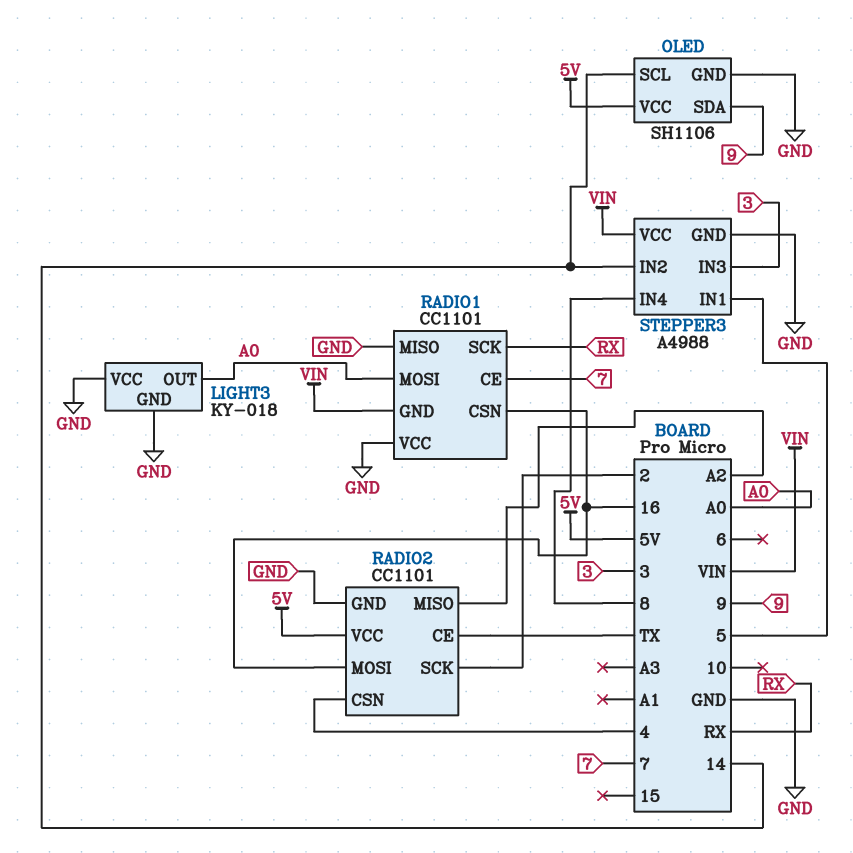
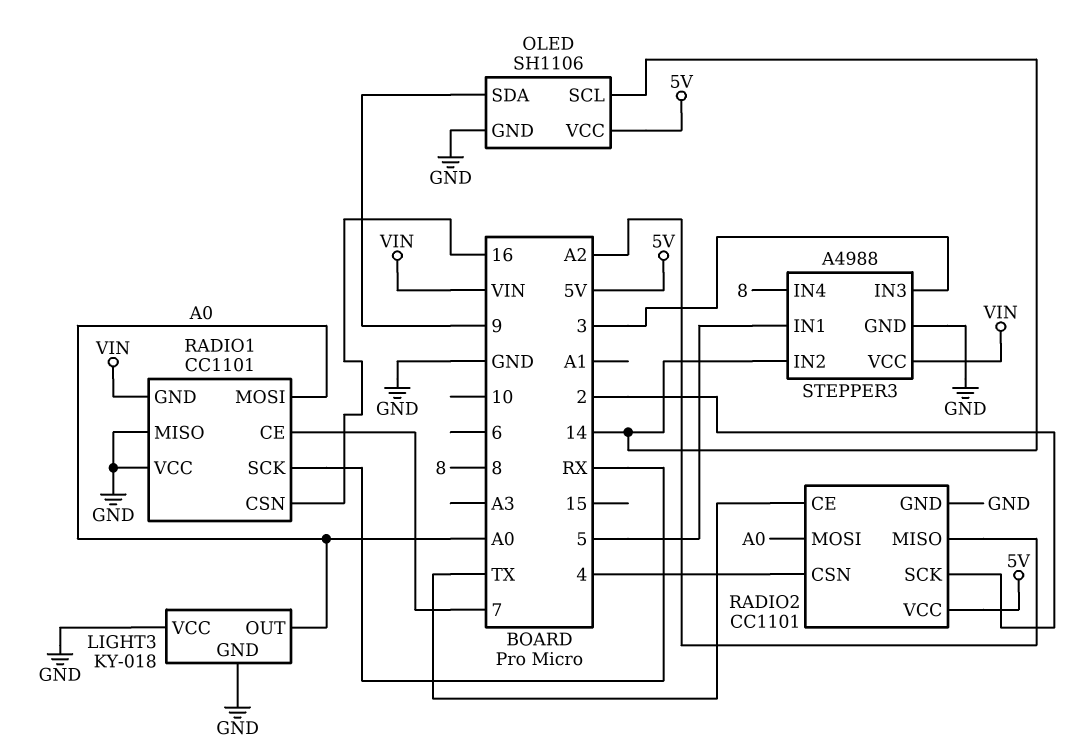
RADIO2 pin MOSI: 16 -> A0

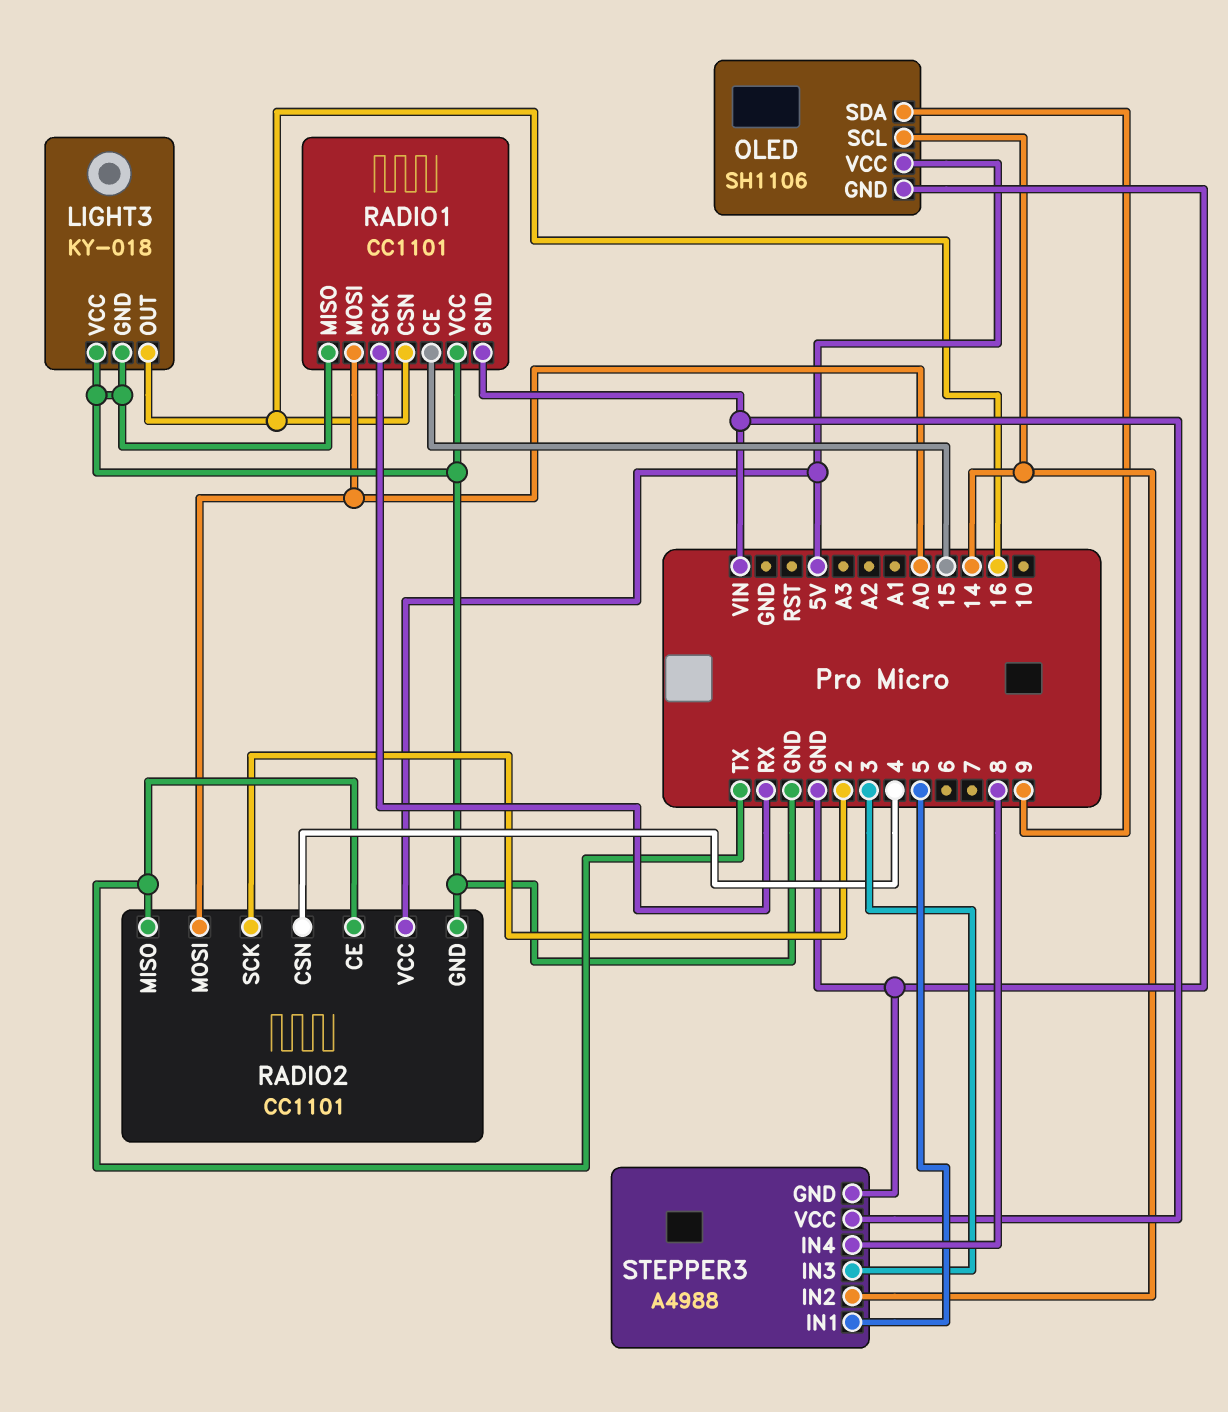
LIGHT3 pin OUT: A0 -> 16
RADIO1 pin CE: 7 -> 15
RADIO2 pin MISO: A2 -> TX

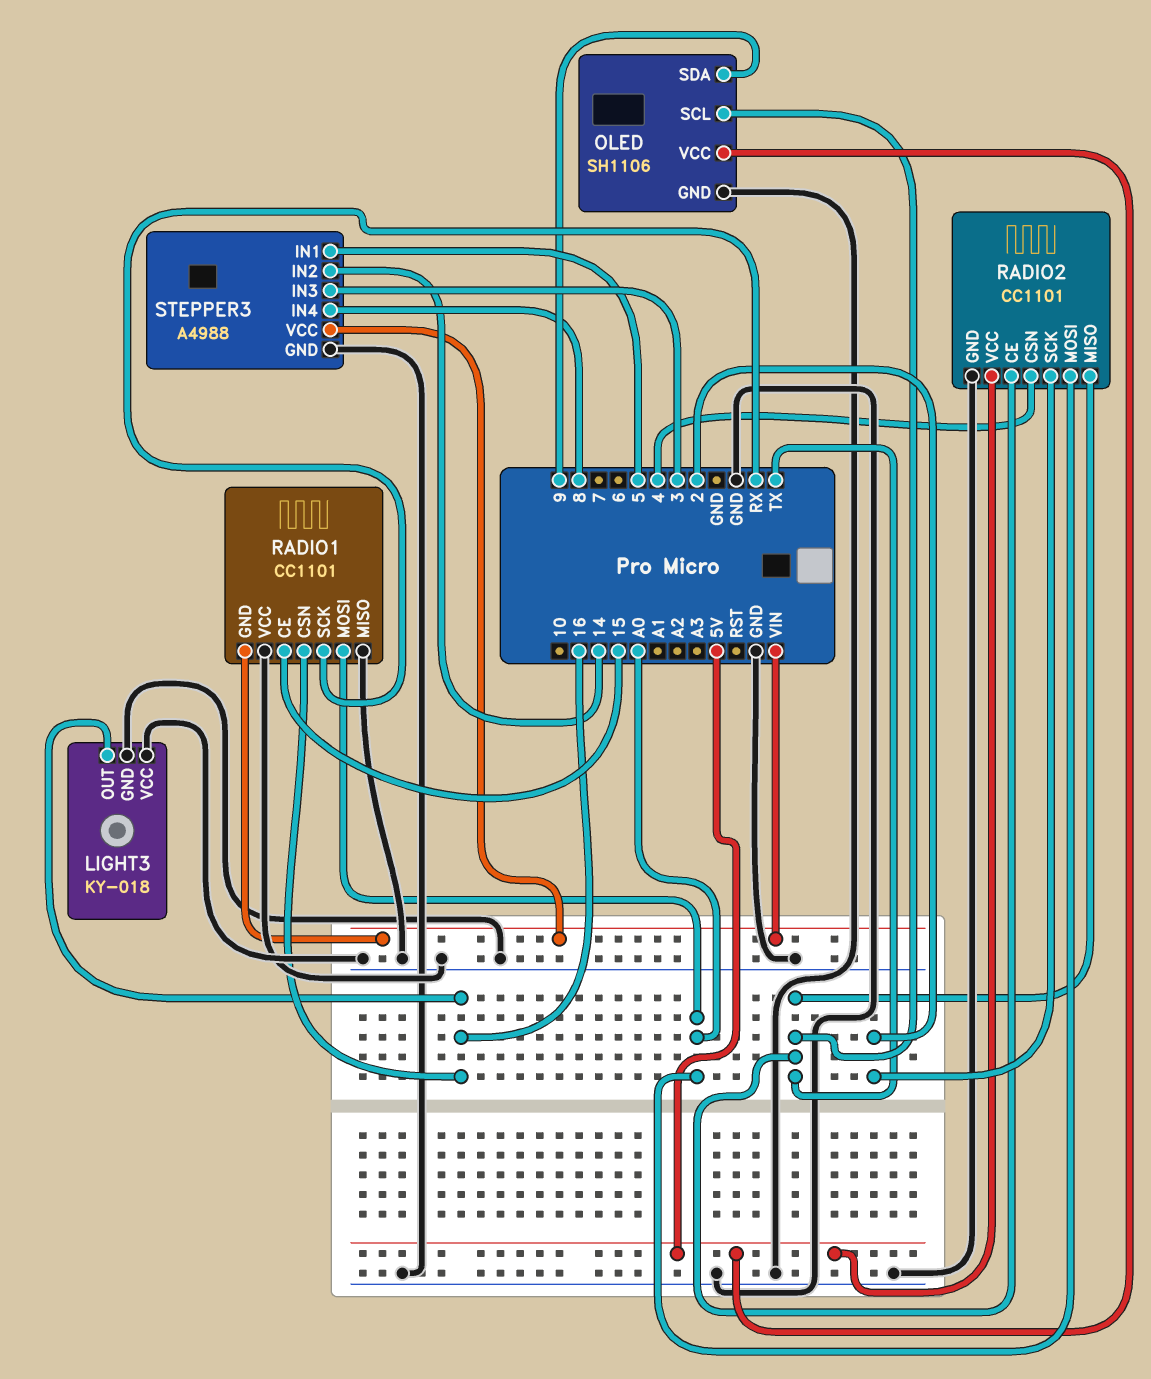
OLED pin SCL: 14 -> TX

